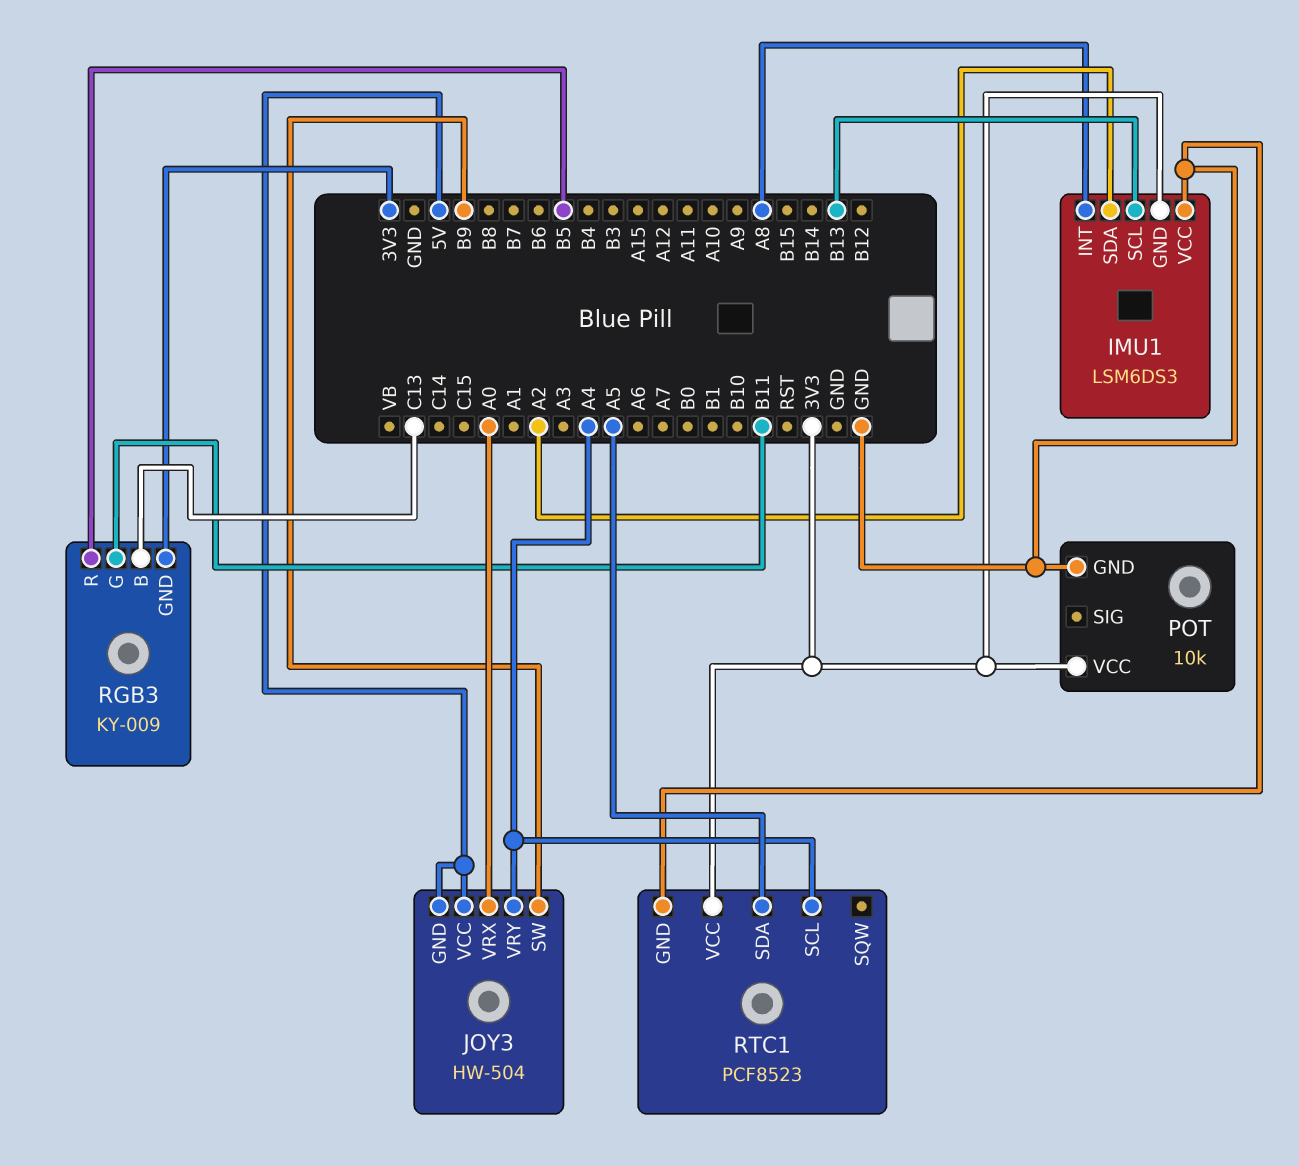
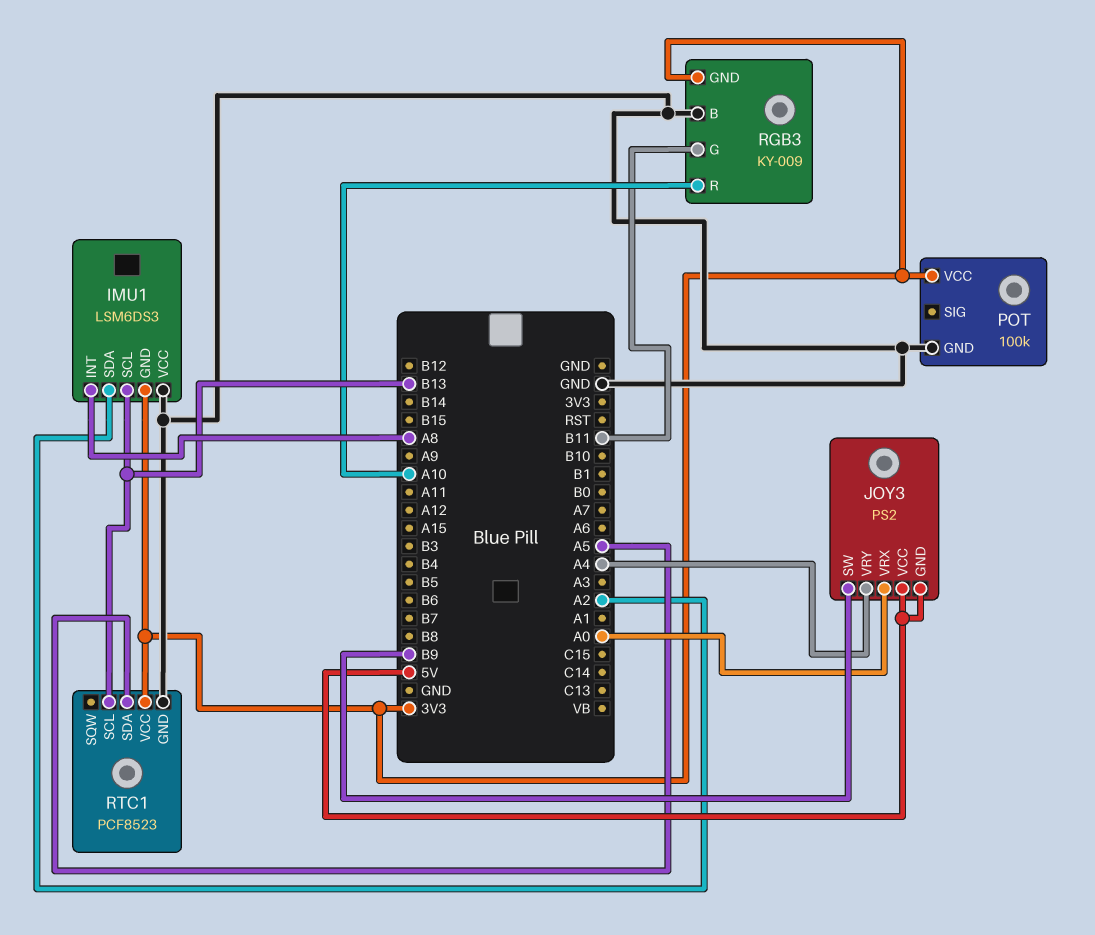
JOY3: HW-504 -> PS2
POT: 10k -> 100k
RGB3 pin B: C13 -> GND
RGB3 pin R: B5 -> A10
RTC1 pin SCL: A4 -> B13

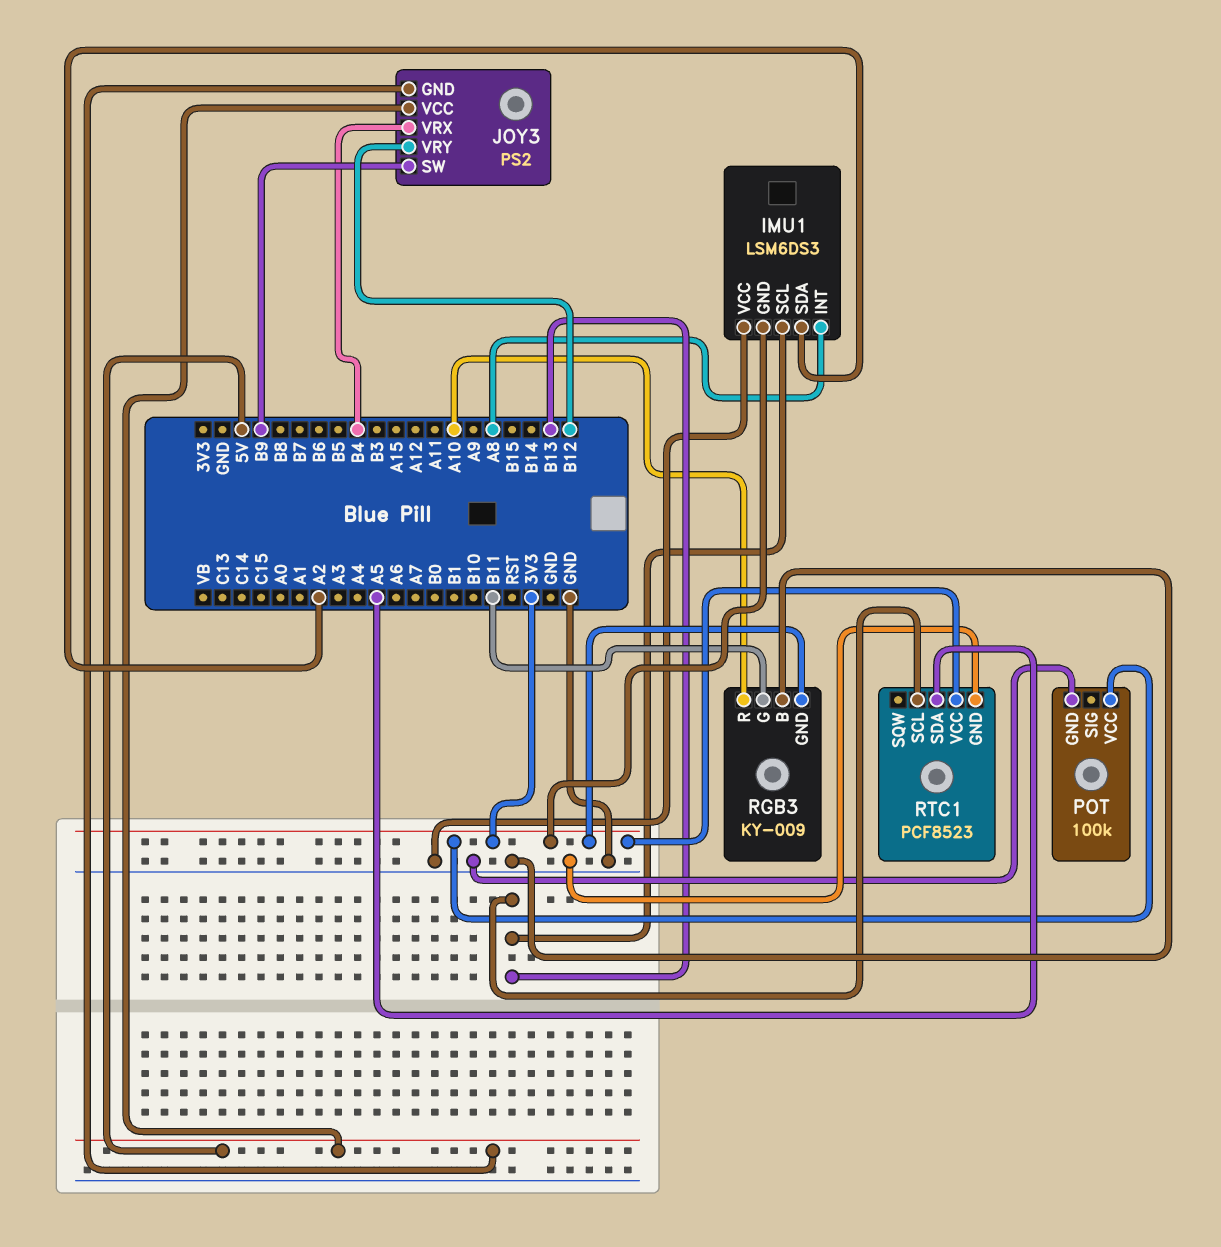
JOY3 pin VRX: A0 -> B4
JOY3 pin VRY: A4 -> B12

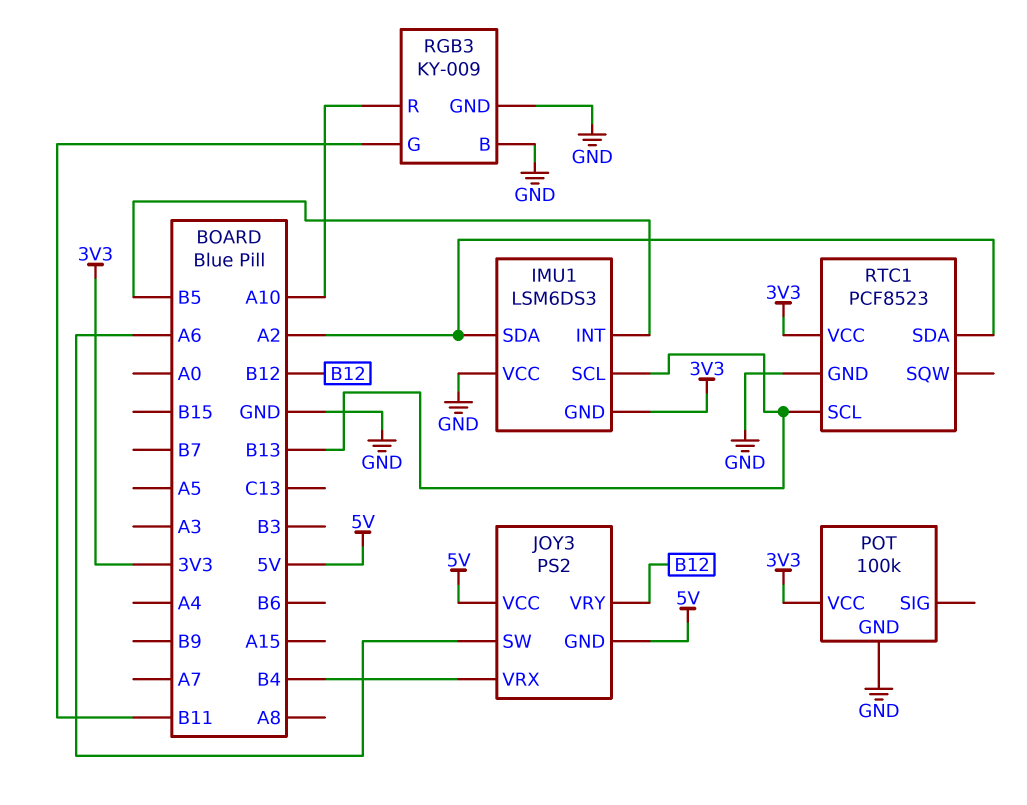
IMU1 pin INT: A8 -> B5
JOY3 pin SW: B9 -> A6
RGB3 pin GND: 3V3 -> GND
RTC1 pin SDA: A5 -> A2

